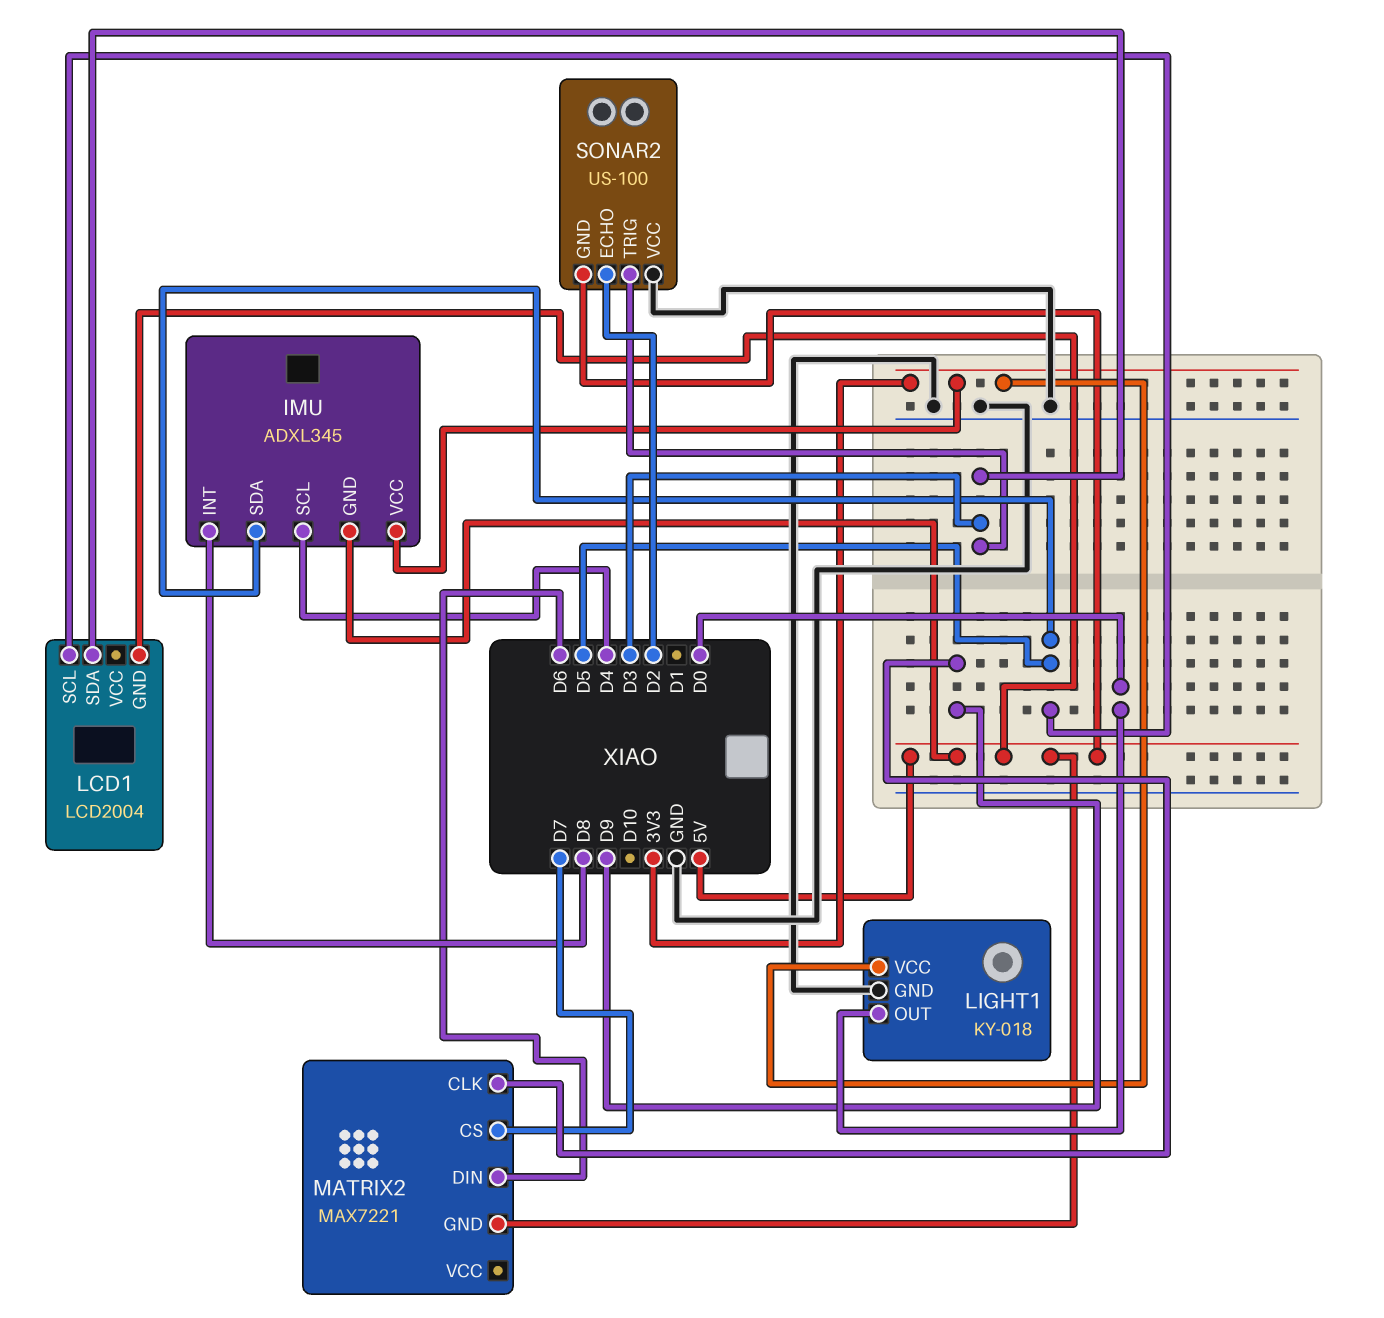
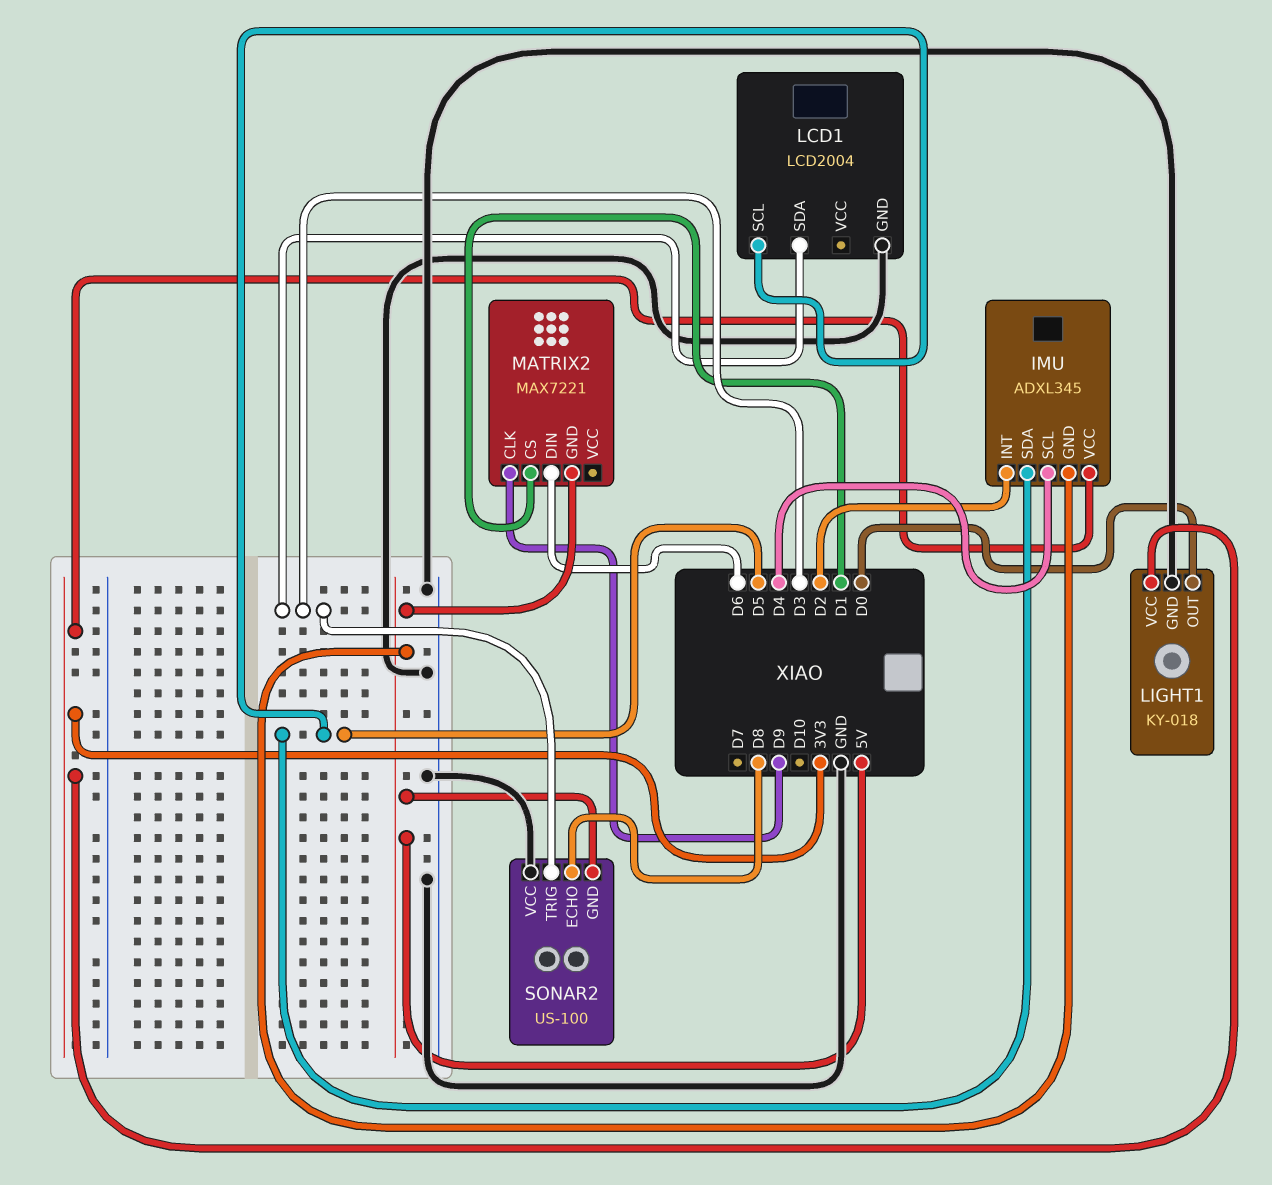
IMU pin INT: D8 -> D2
LCD1 pin GND: 5V -> GND
MATRIX2 pin CS: D7 -> D1
SONAR2 pin ECHO: D2 -> D8

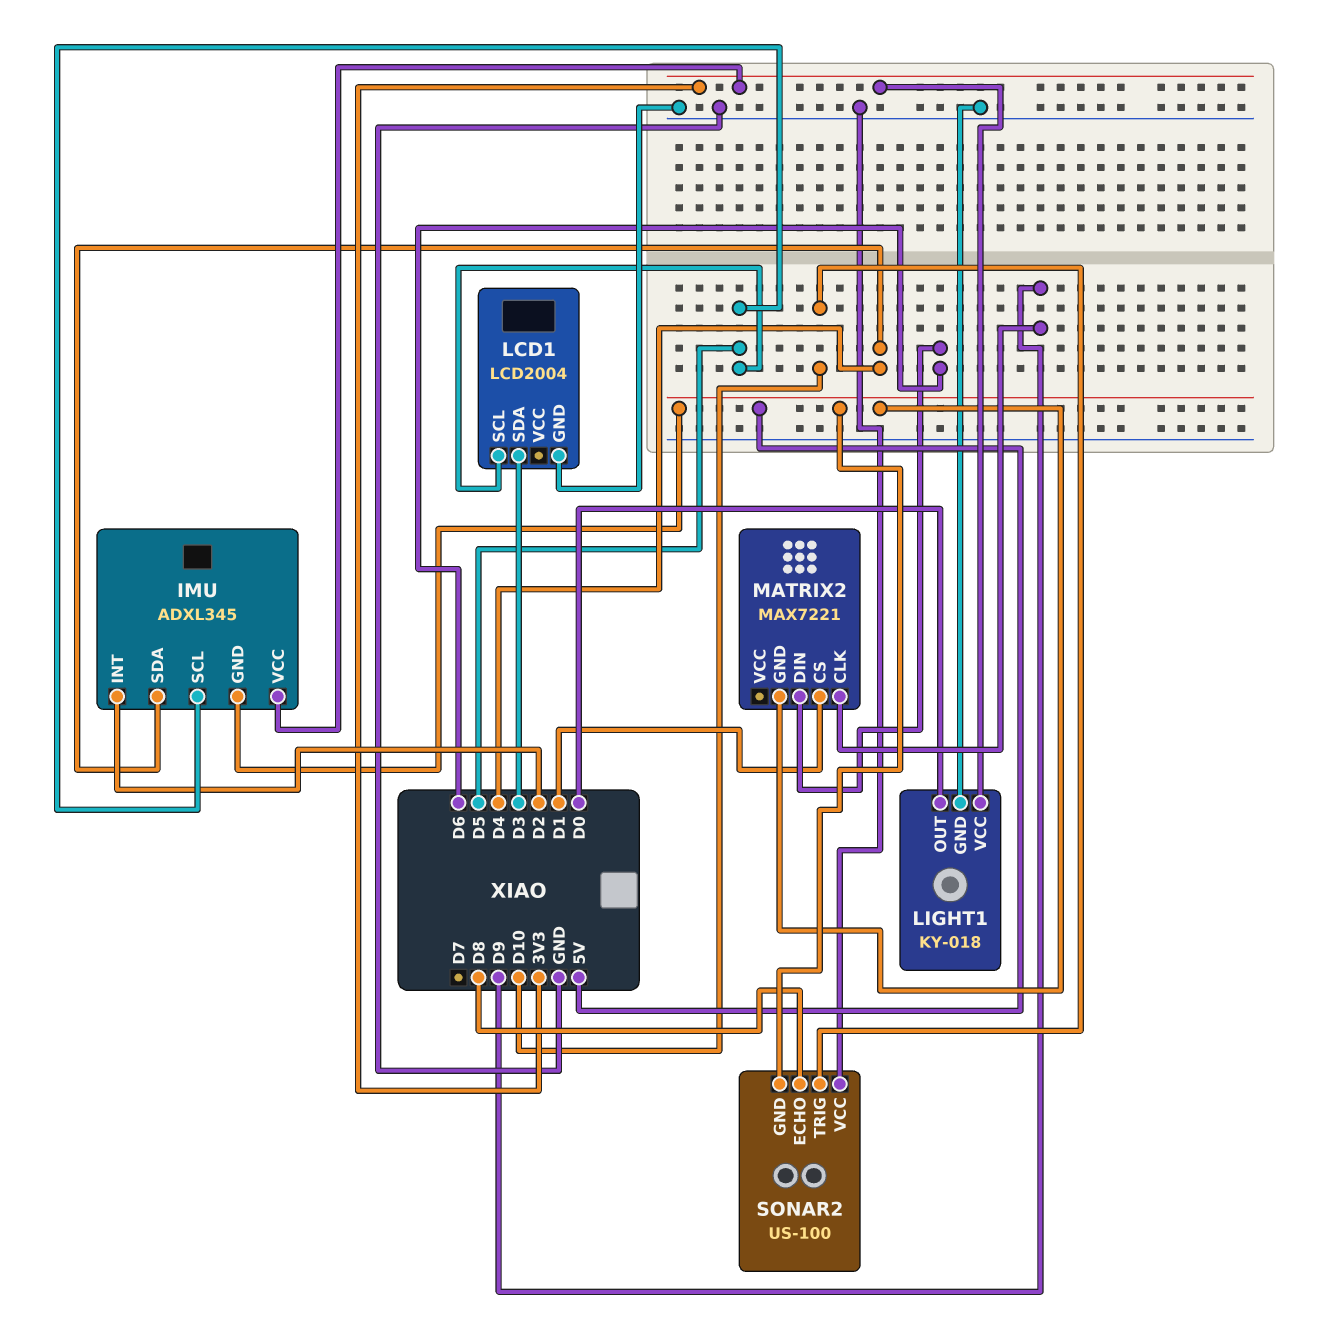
IMU pin SCL: D4 -> D5
IMU pin SDA: D5 -> D4
SONAR2 pin TRIG: D3 -> D10

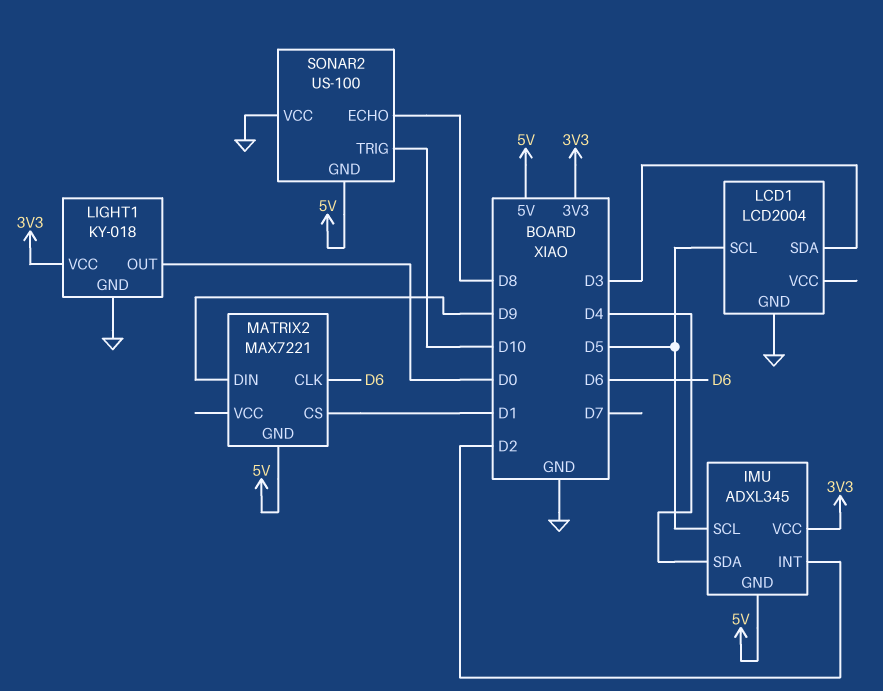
MATRIX2 pin CLK: D9 -> D6
MATRIX2 pin DIN: D6 -> D9

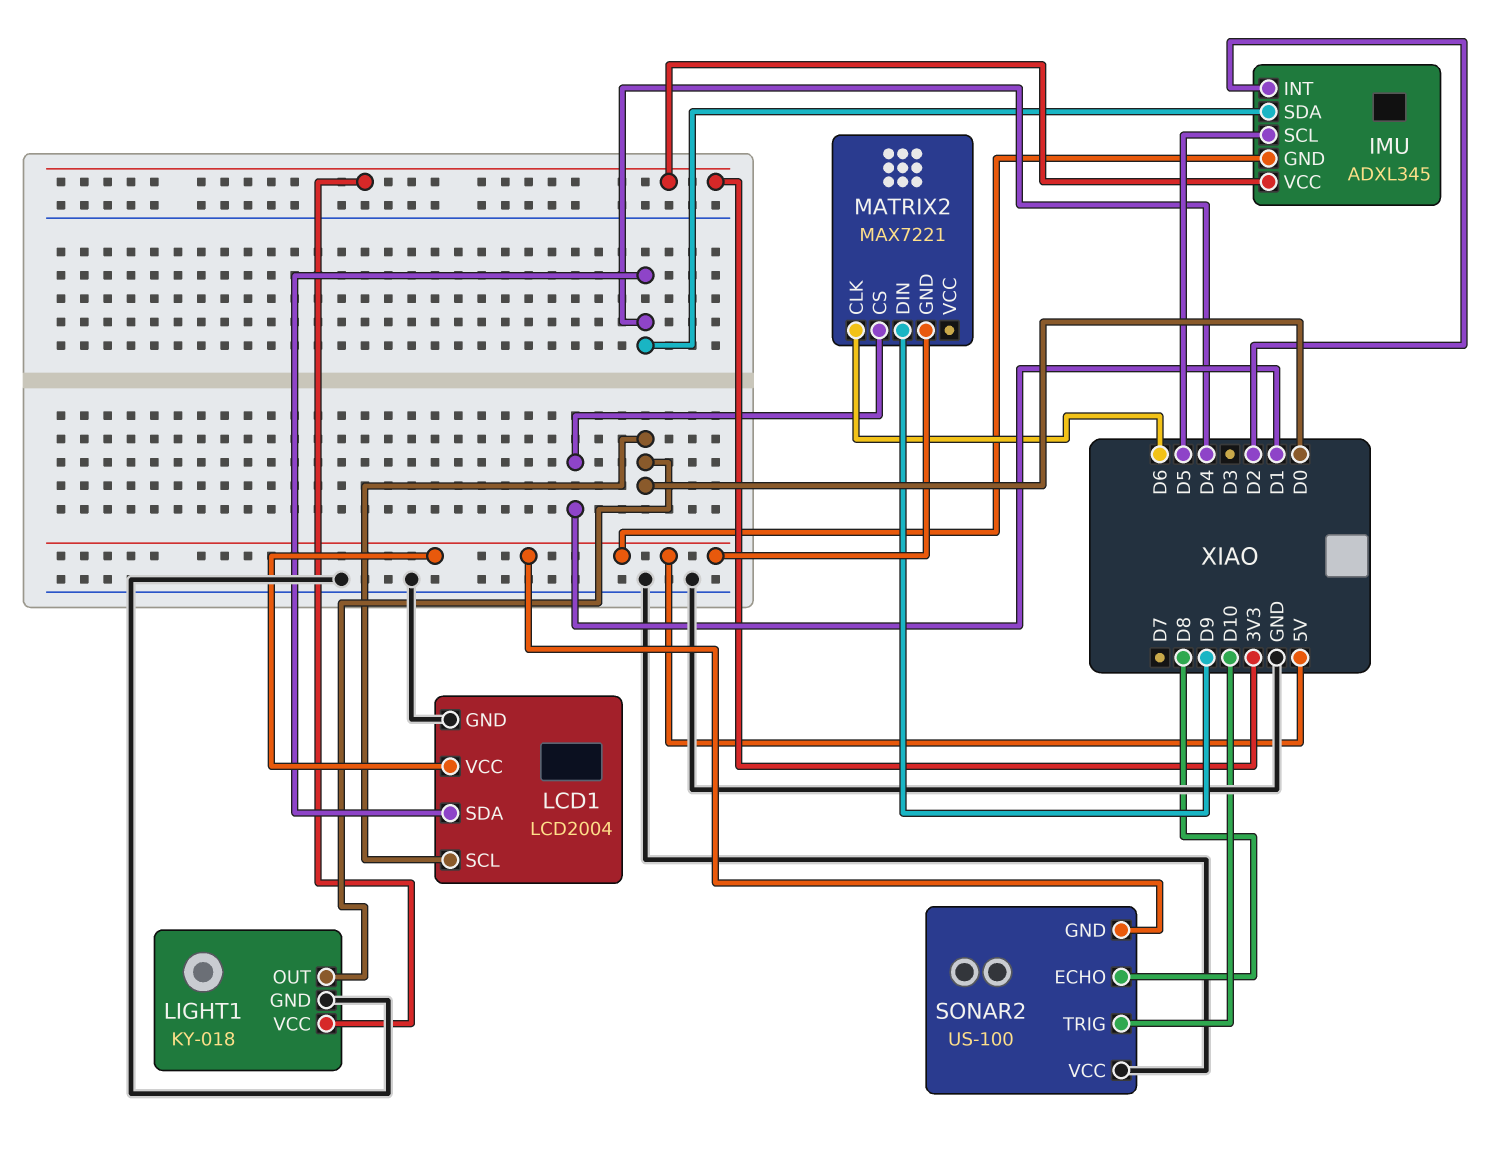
LCD1 pin SCL: D5 -> D0
LCD1 pin SDA: D3 -> D4
LCD1 pin VCC: none -> 5V

